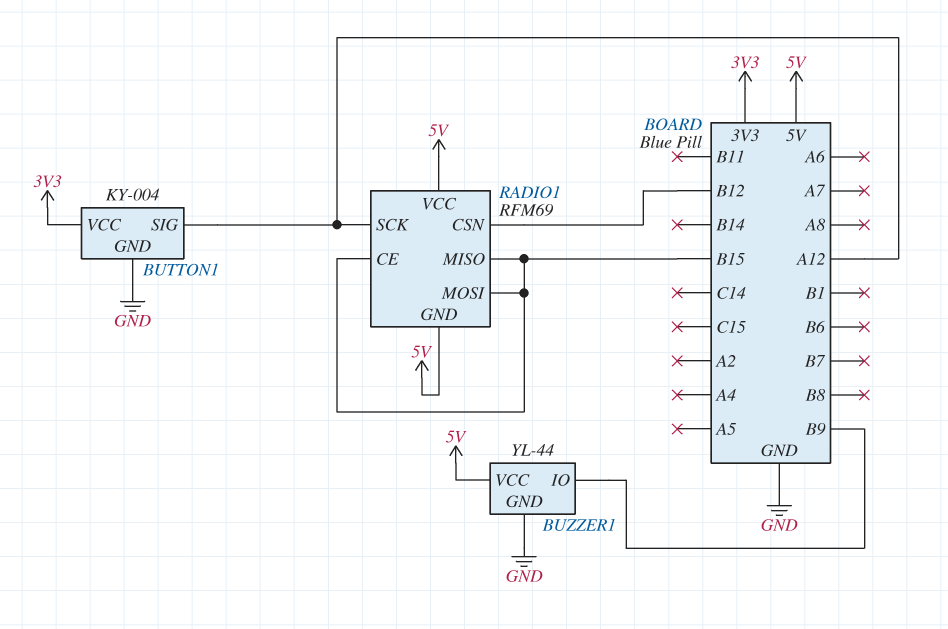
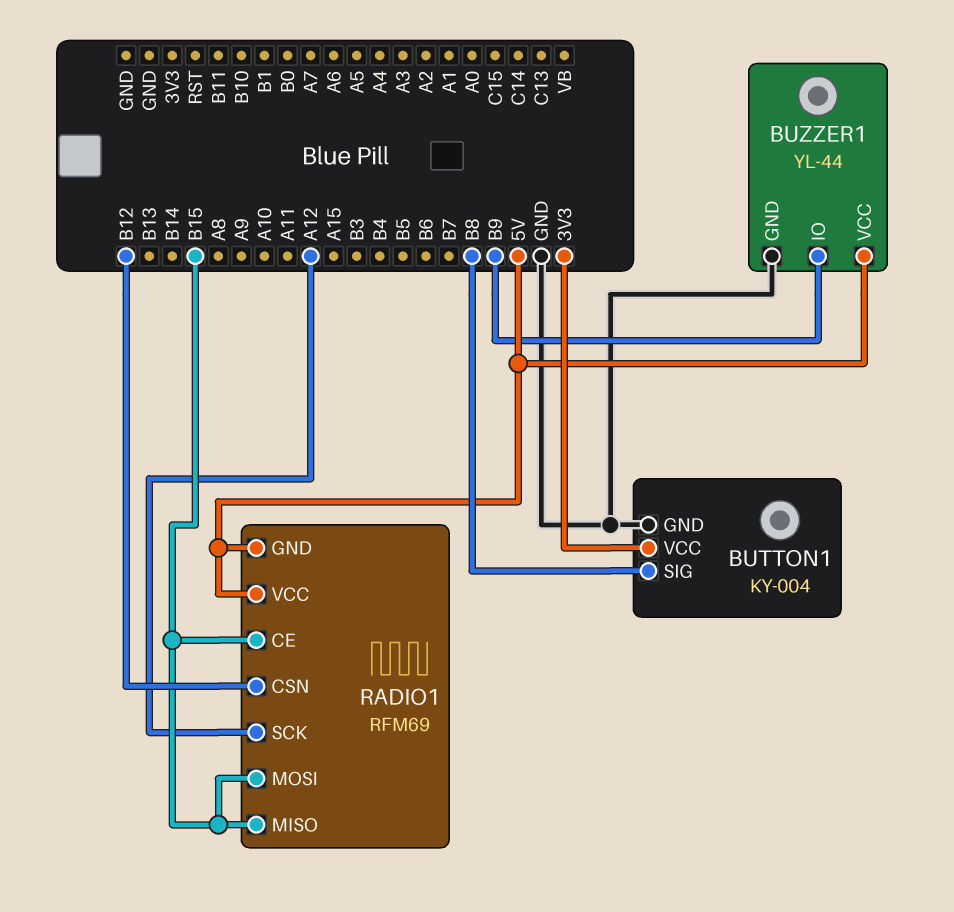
BUTTON1 pin SIG: A12 -> B8

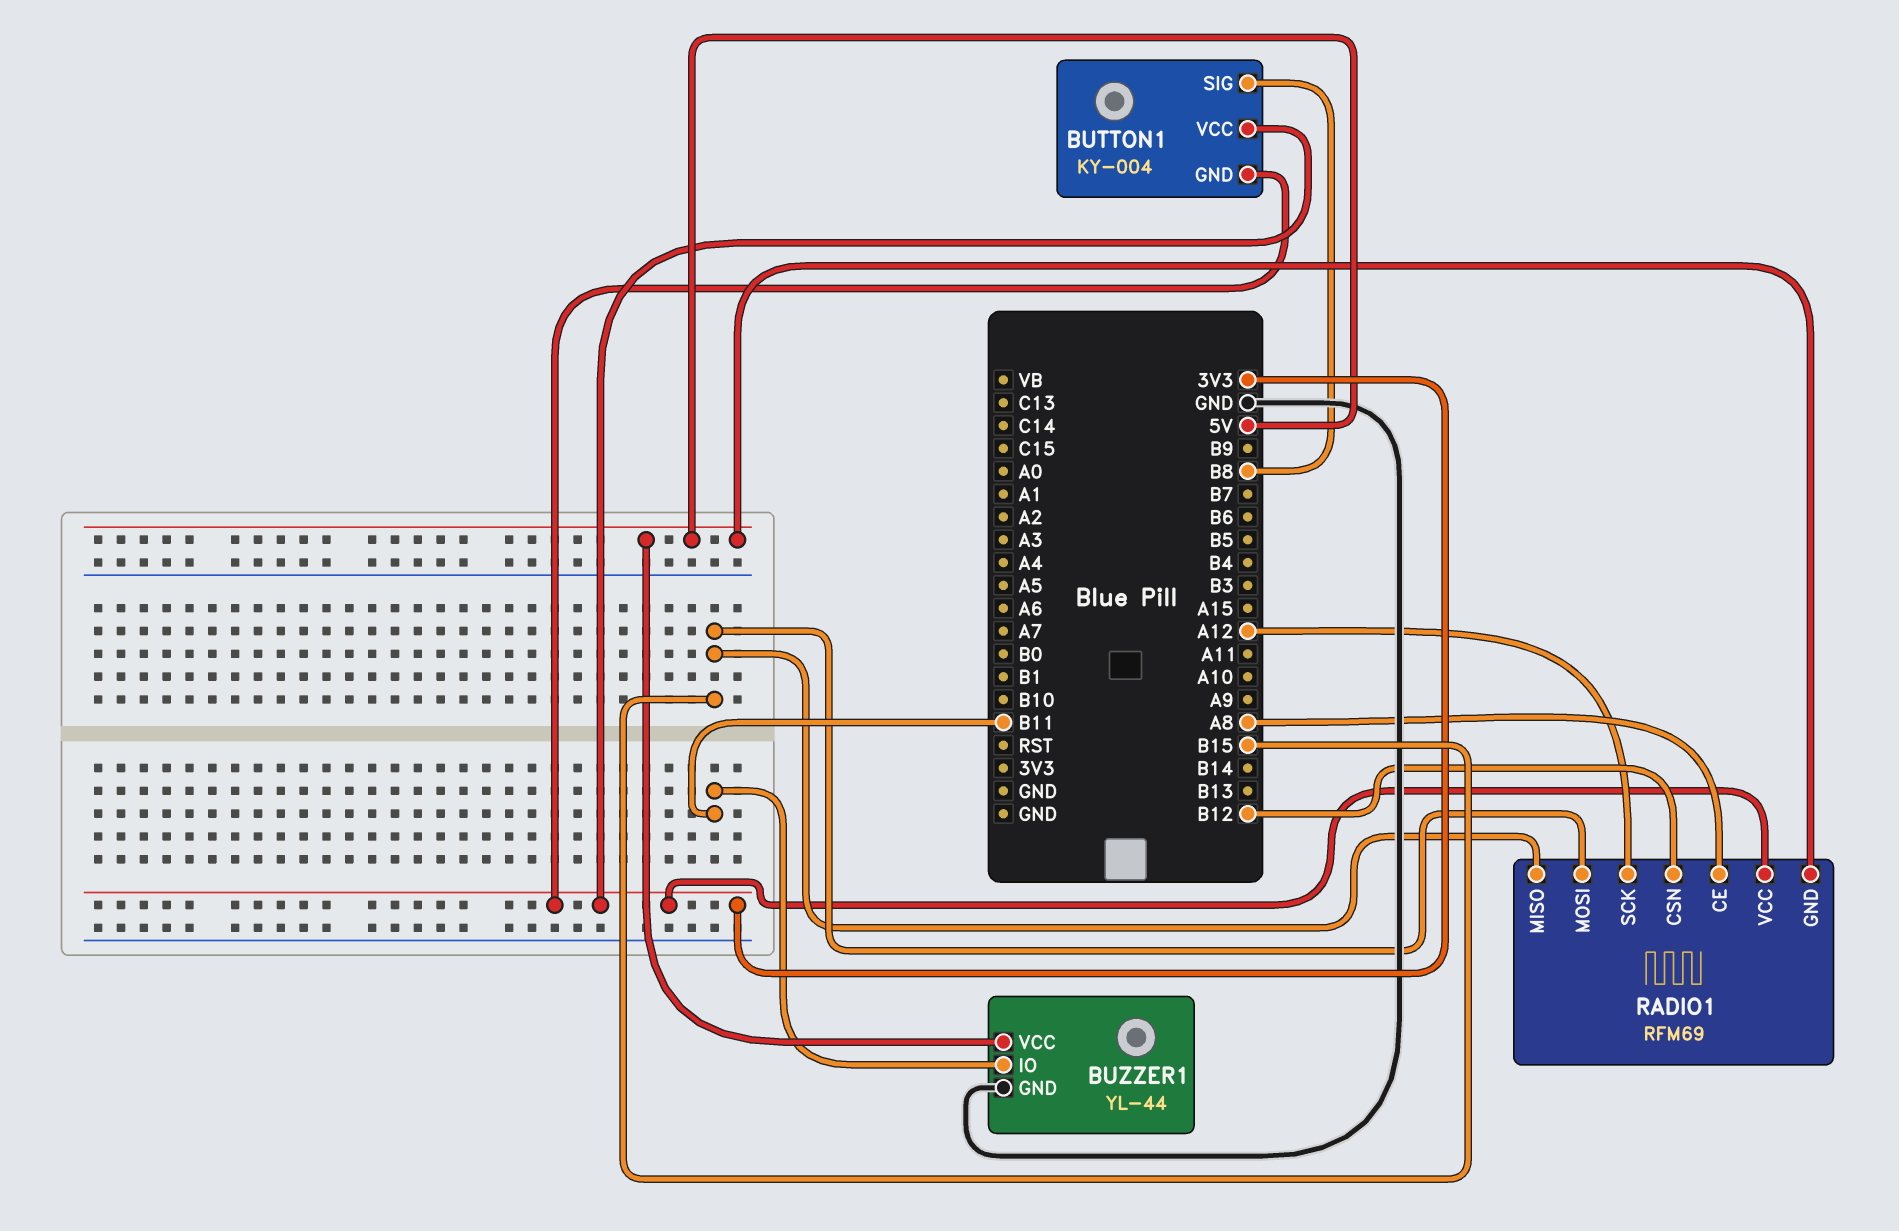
BUTTON1 pin GND: GND -> 3V3
BUZZER1 pin IO: B9 -> B11
RADIO1 pin CE: B15 -> A8
RADIO1 pin VCC: 5V -> 3V3

